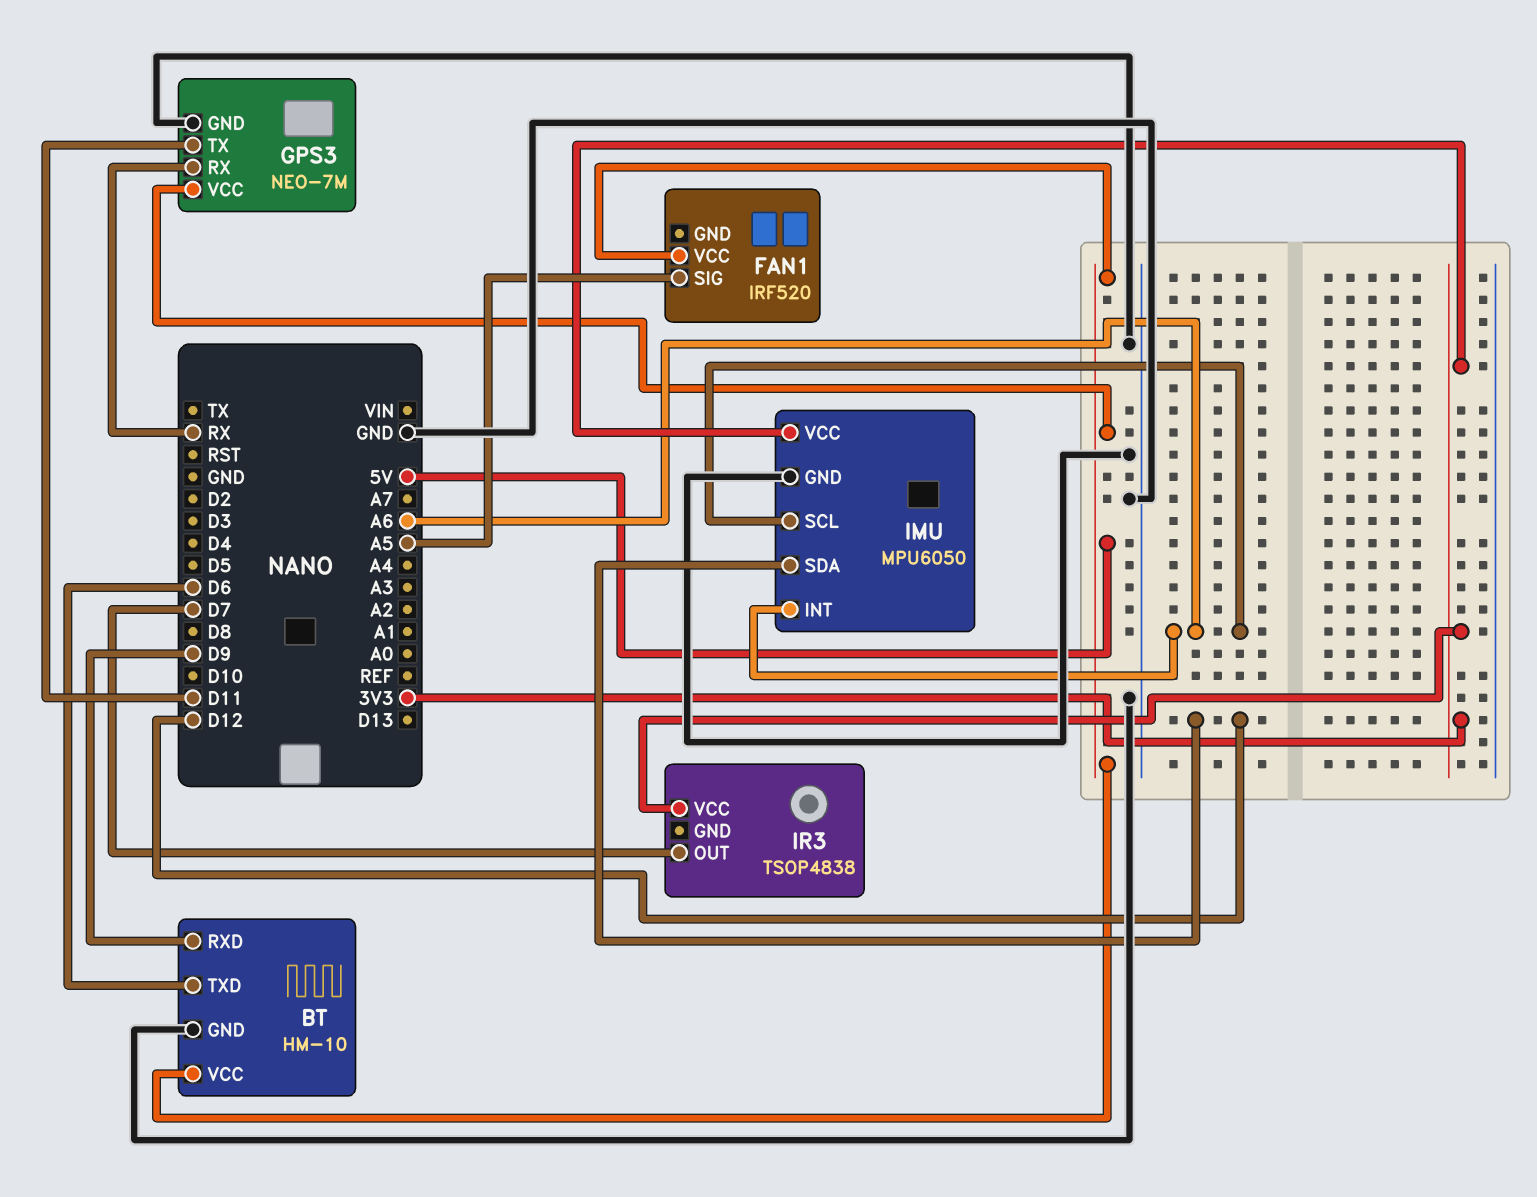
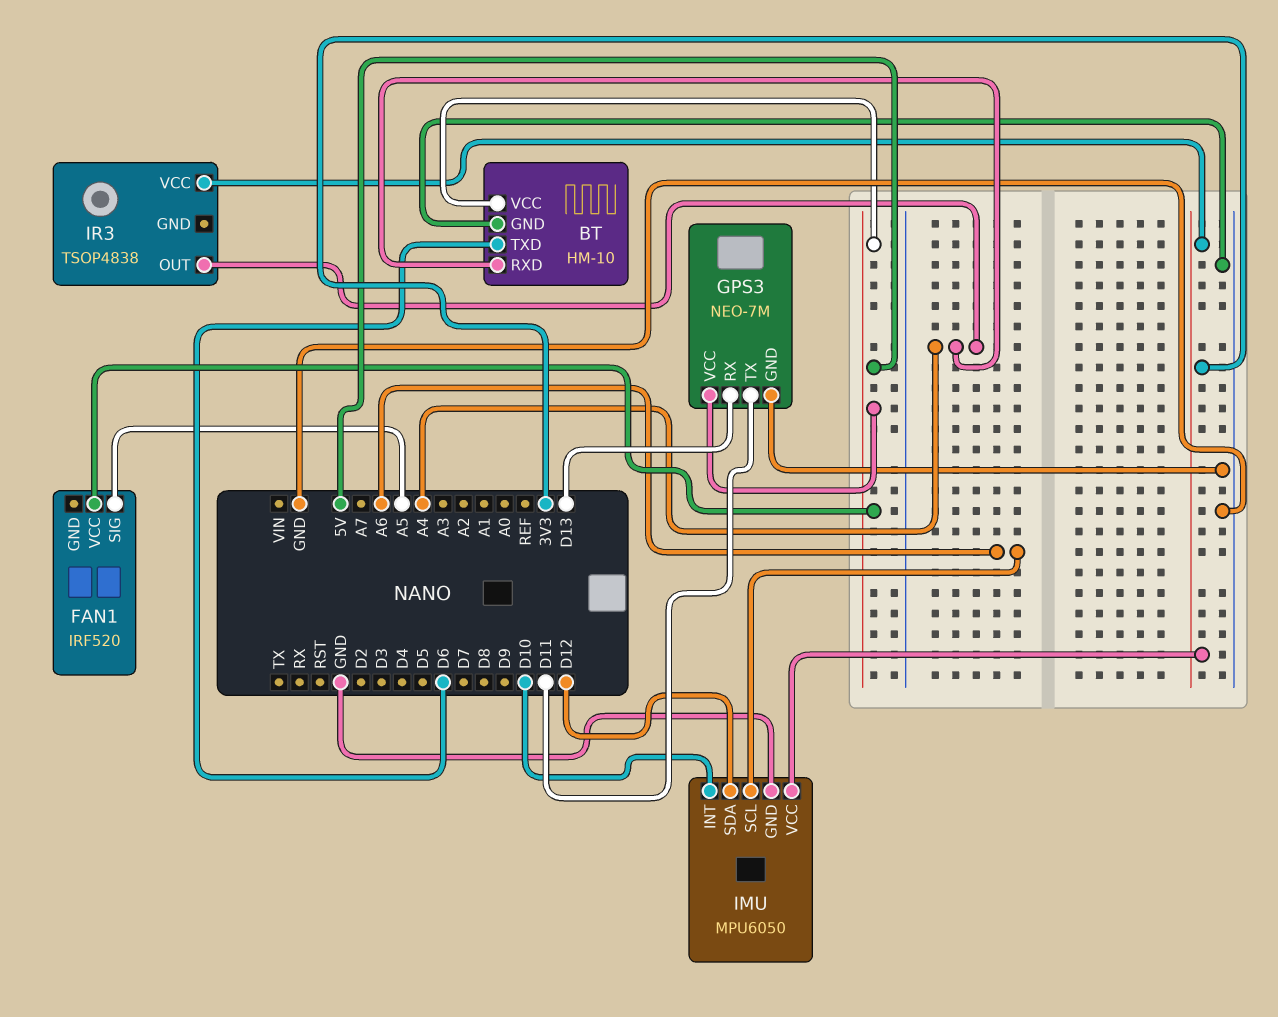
BT pin RXD: D9 -> A4
GPS3 pin RX: RX -> D13
IMU pin INT: A6 -> D10
IR3 pin OUT: D7 -> A4

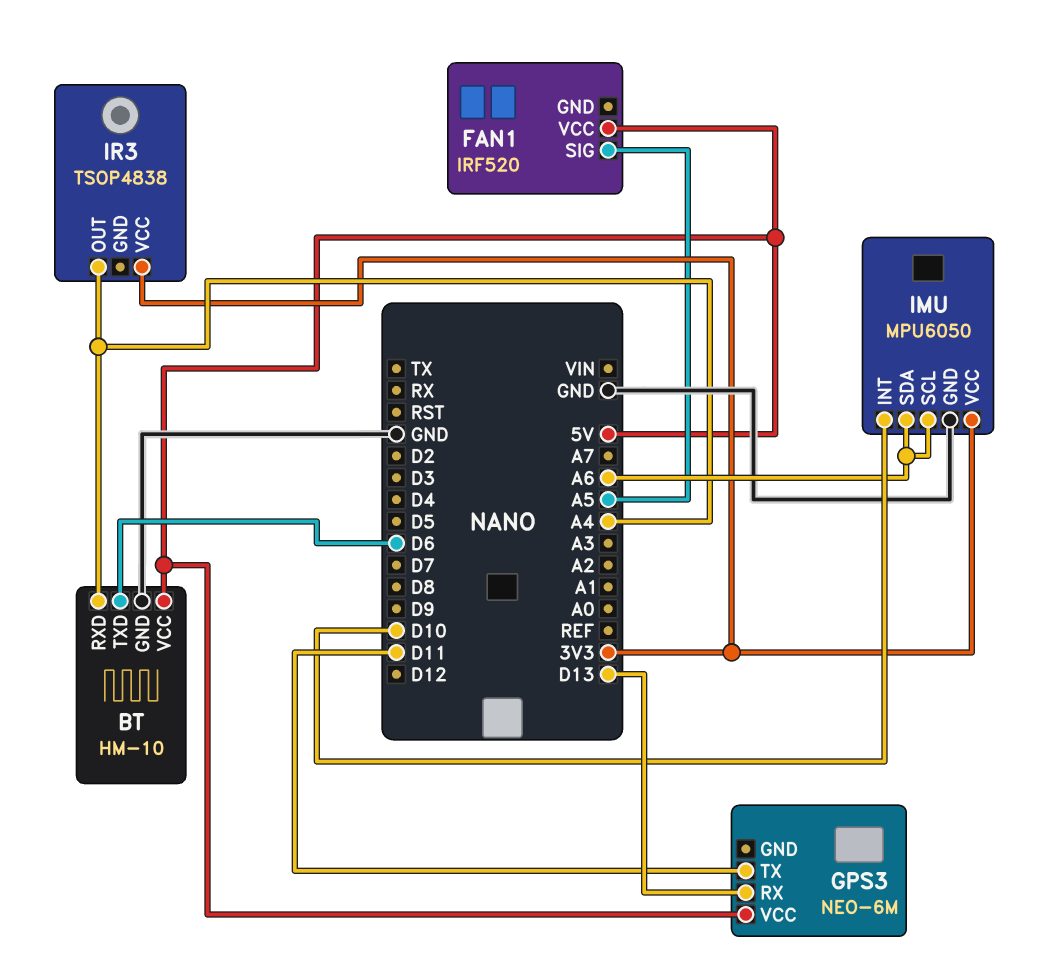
GPS3: NEO-7M -> NEO-6M
GPS3 pin GND: GND -> none
IMU pin SDA: D12 -> A6

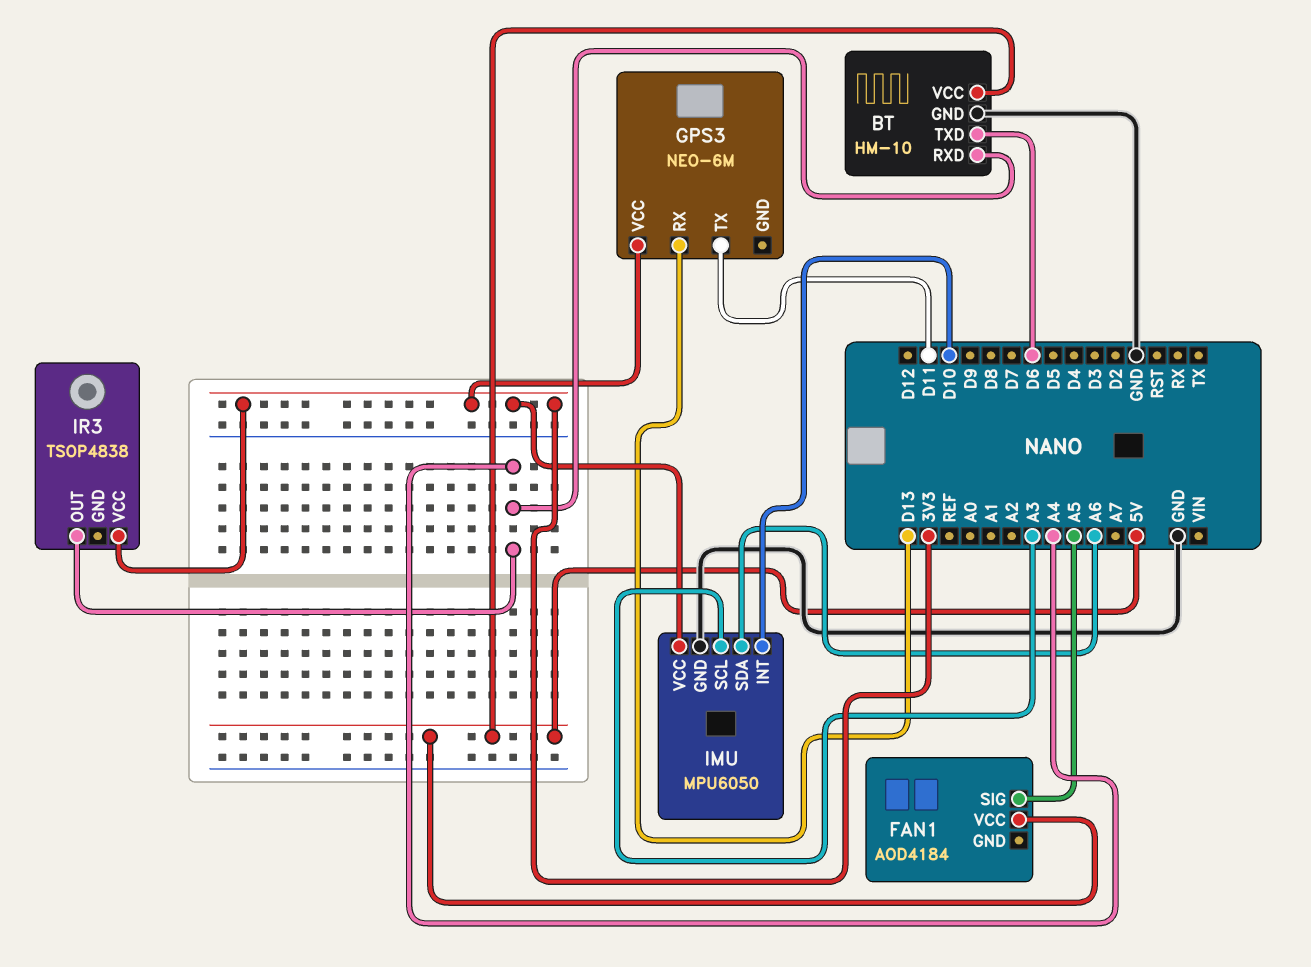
FAN1: IRF520 -> AOD4184
GPS3 pin VCC: 5V -> 3V3
IMU pin SCL: A6 -> A3

